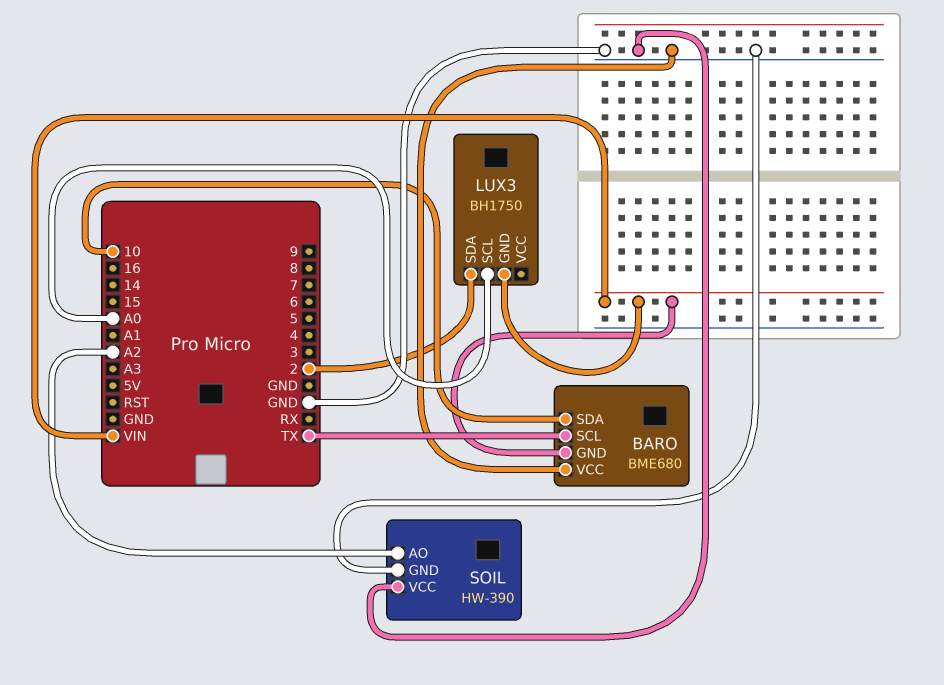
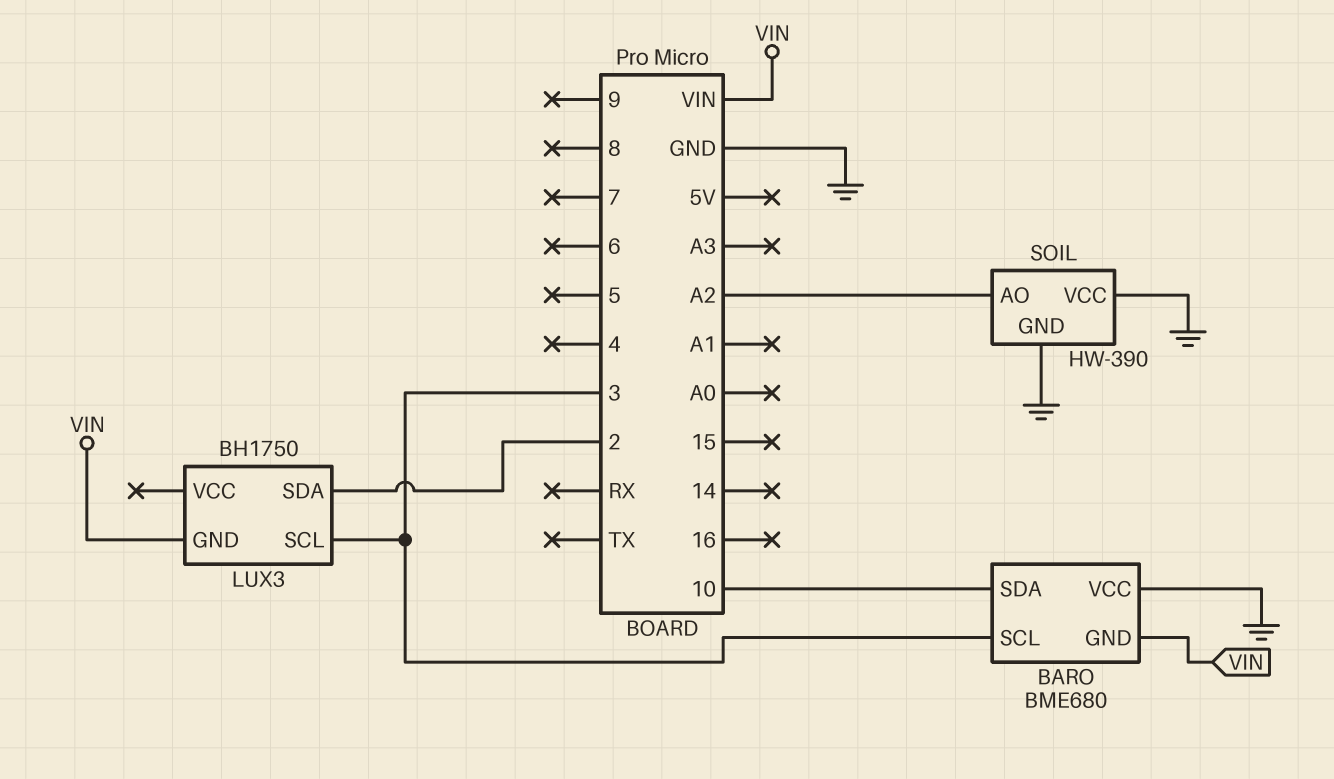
BARO pin SCL: TX -> 3
LUX3 pin SCL: A0 -> 3

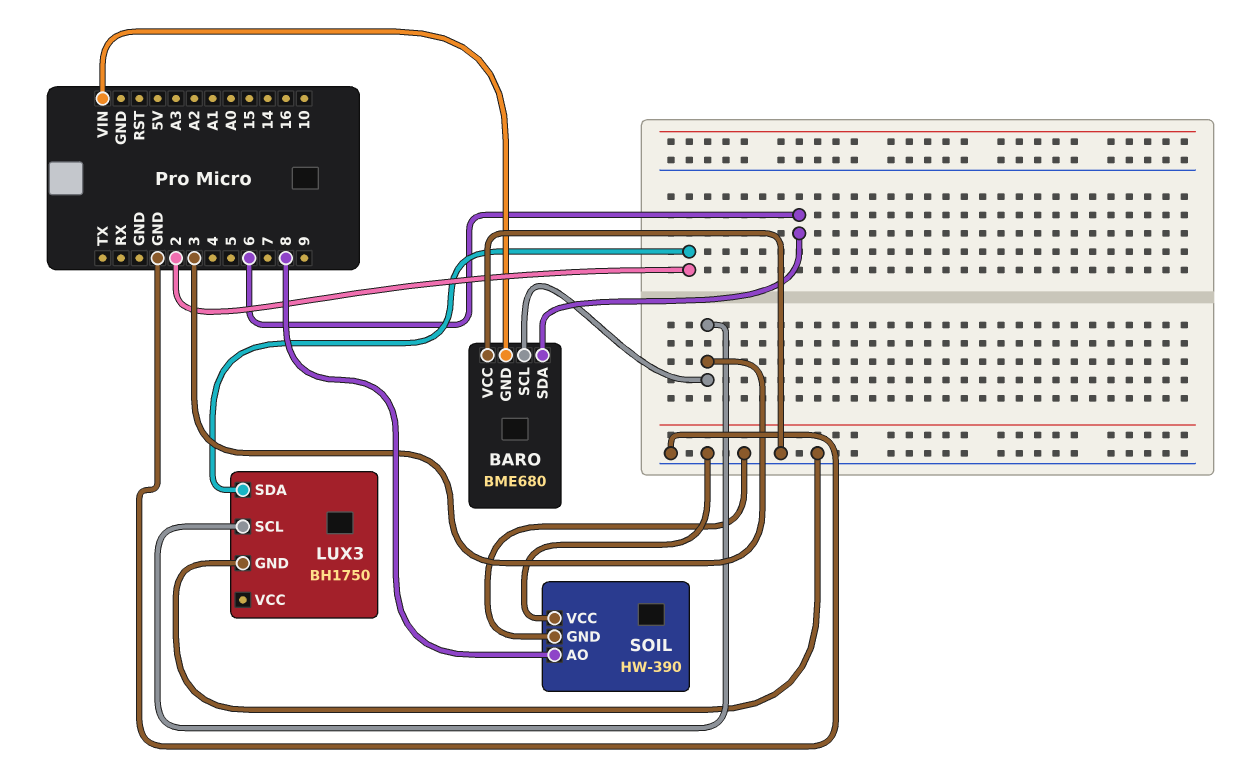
BARO pin SDA: 10 -> 6
LUX3 pin GND: VIN -> GND
SOIL pin AO: A2 -> 8

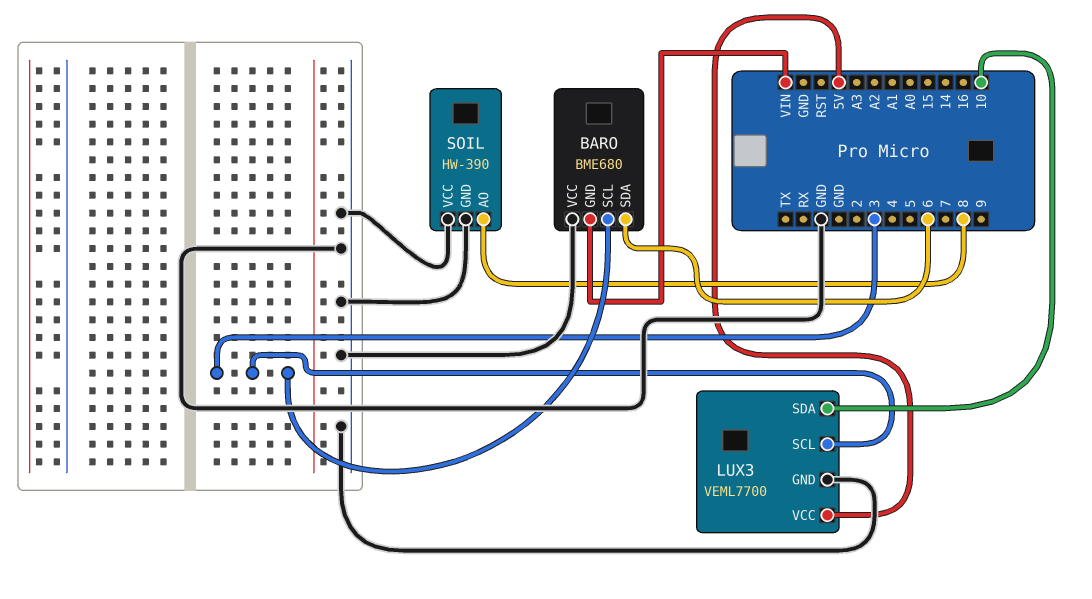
LUX3: BH1750 -> VEML7700
LUX3 pin SDA: 2 -> 10
LUX3 pin VCC: none -> 5V

